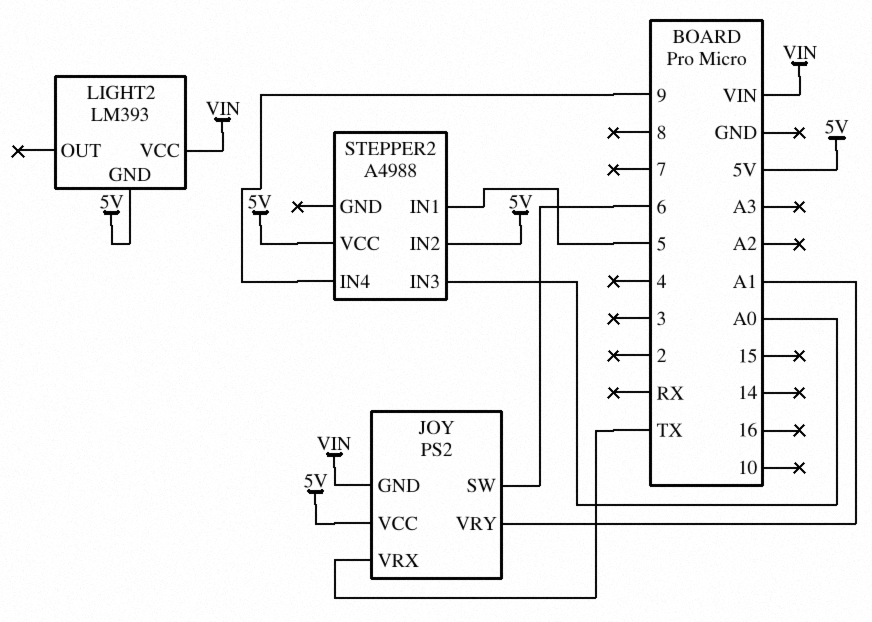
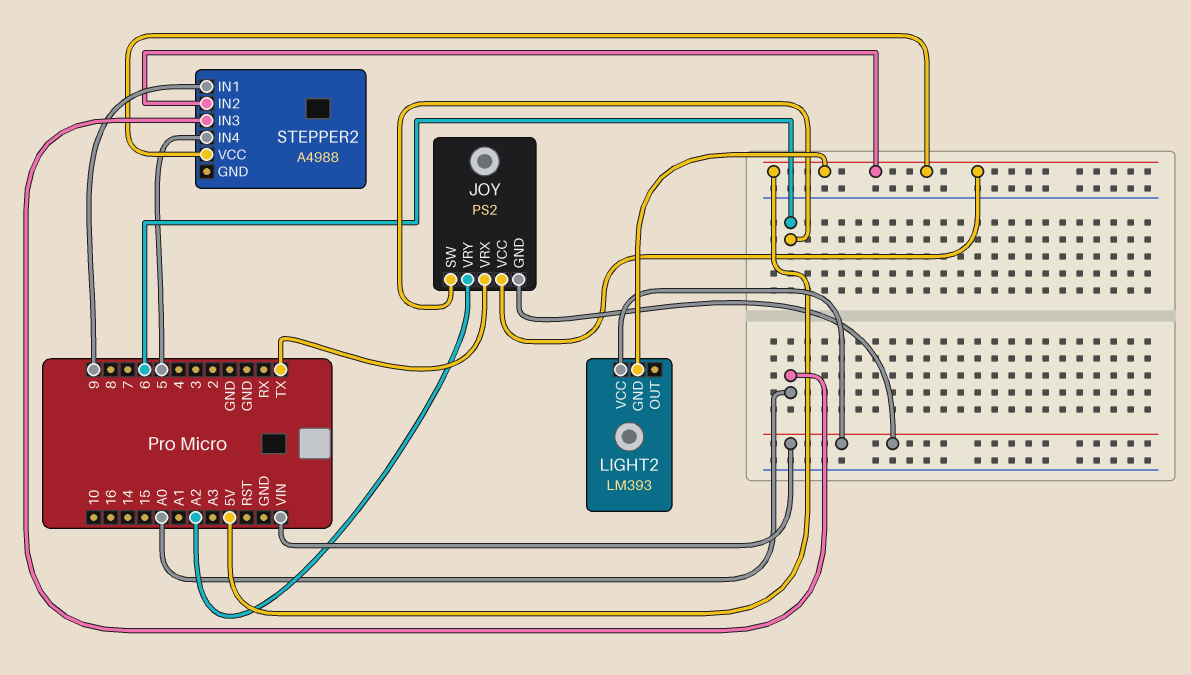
JOY pin VRY: A1 -> A2
STEPPER2 pin IN1: 5 -> 9
STEPPER2 pin IN4: 9 -> 5

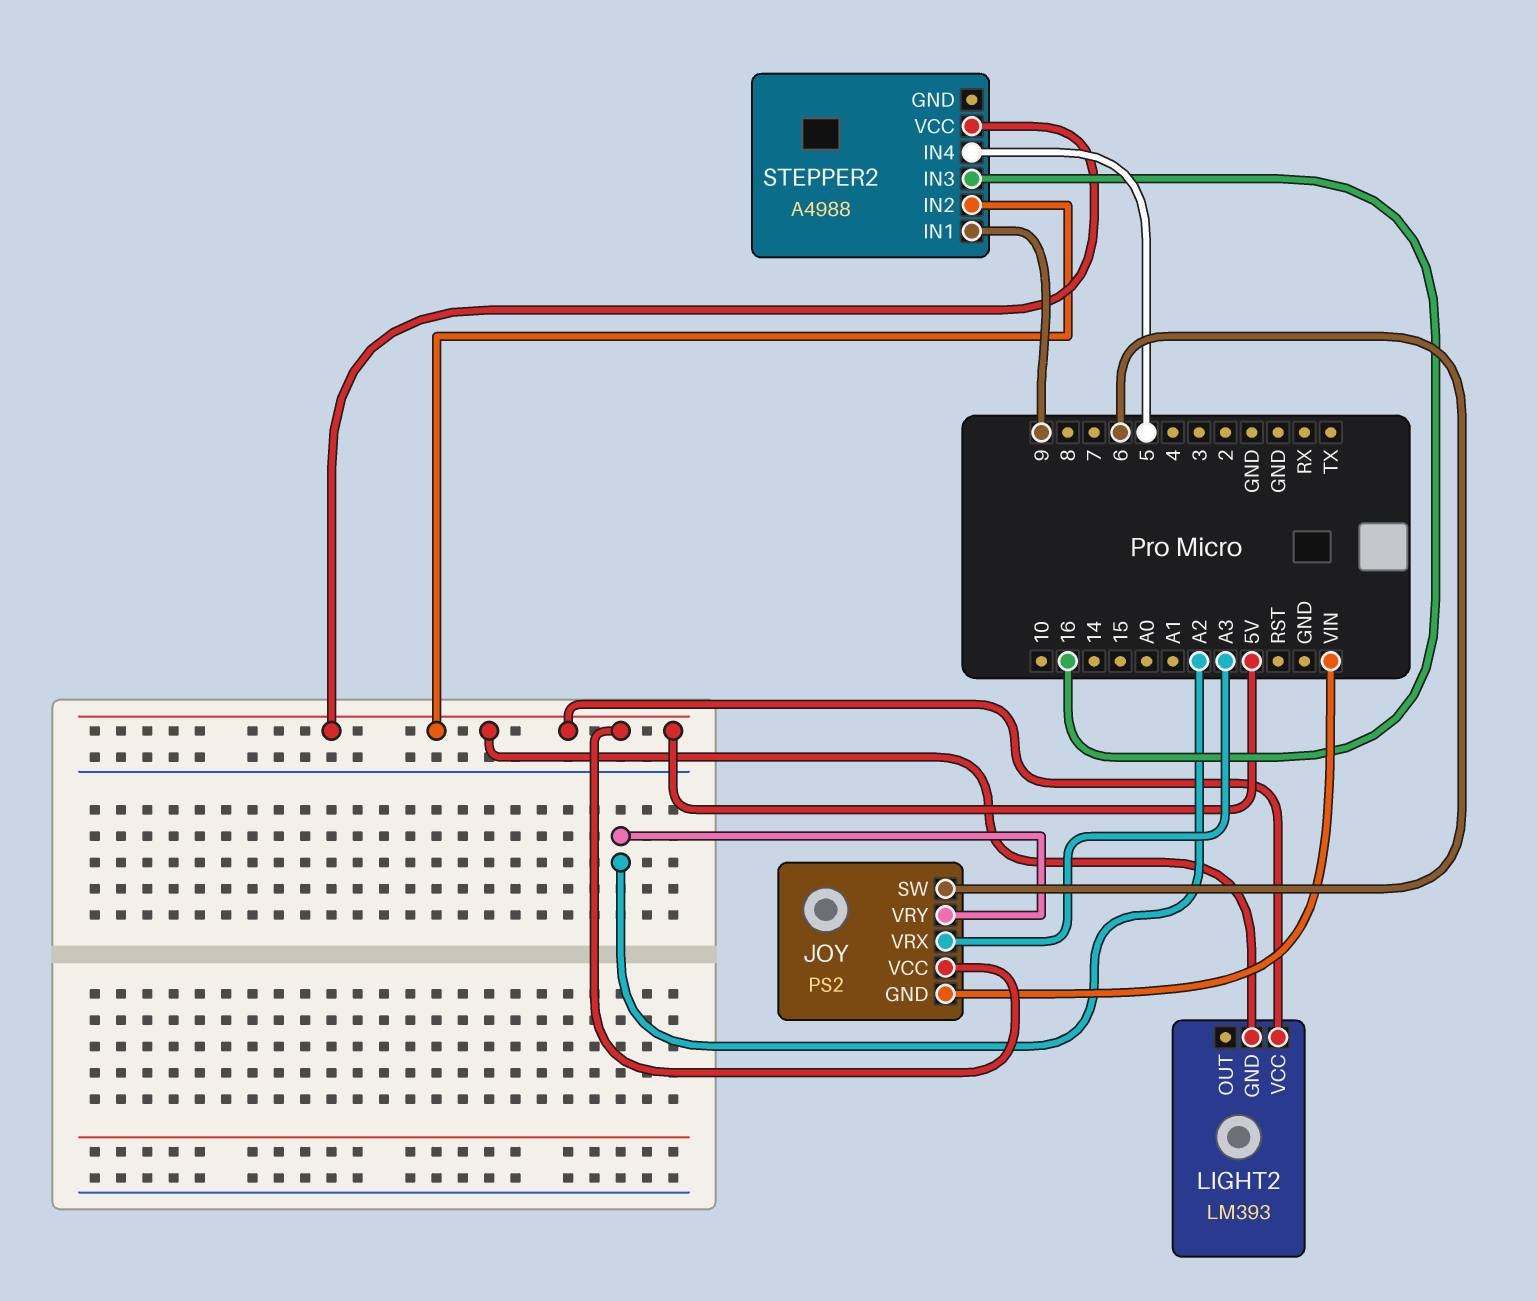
JOY pin VRX: TX -> A3
LIGHT2 pin VCC: VIN -> 5V
STEPPER2 pin IN3: A0 -> 16

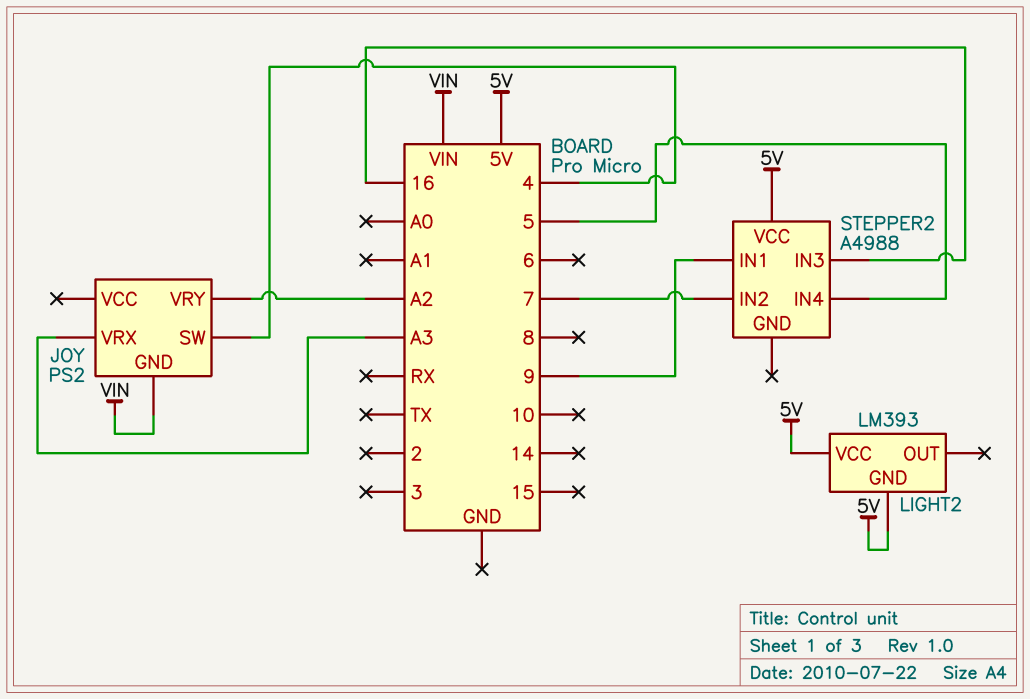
JOY pin SW: 6 -> 4
JOY pin VCC: 5V -> none
STEPPER2 pin IN2: 5V -> 7

